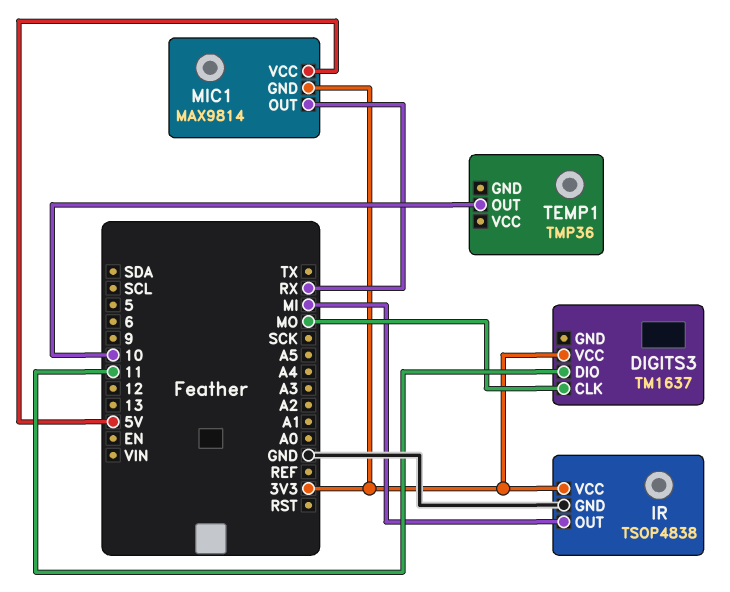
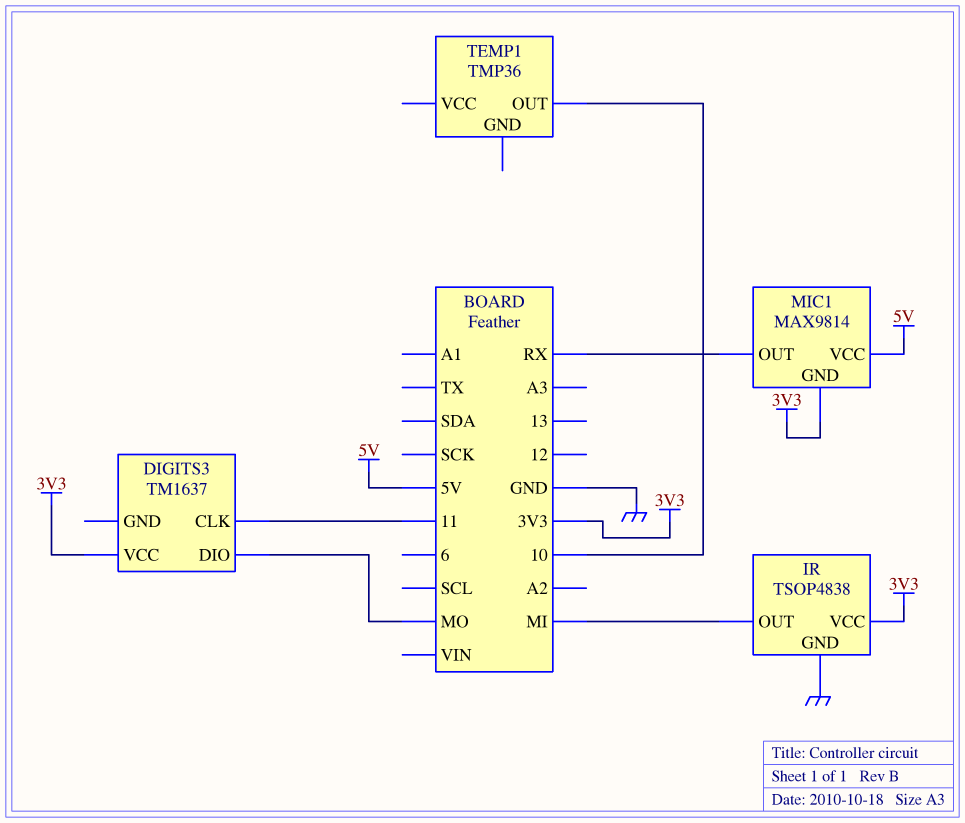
DIGITS3 pin CLK: MO -> 11
DIGITS3 pin DIO: 11 -> MO

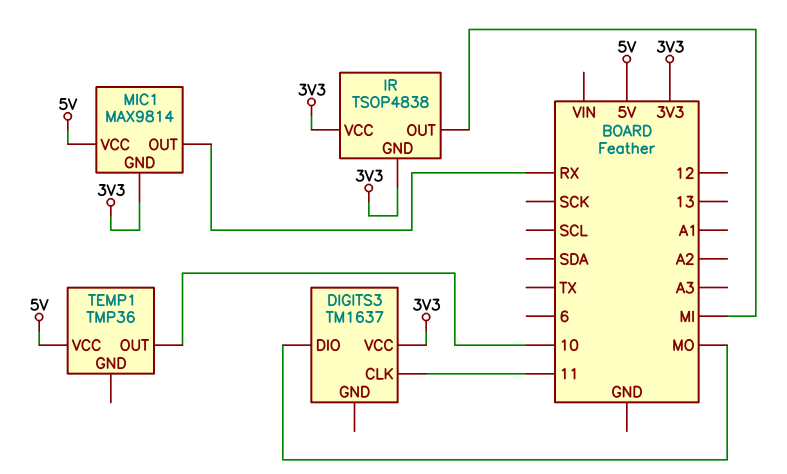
IR pin GND: GND -> 3V3
TEMP1 pin VCC: none -> 5V

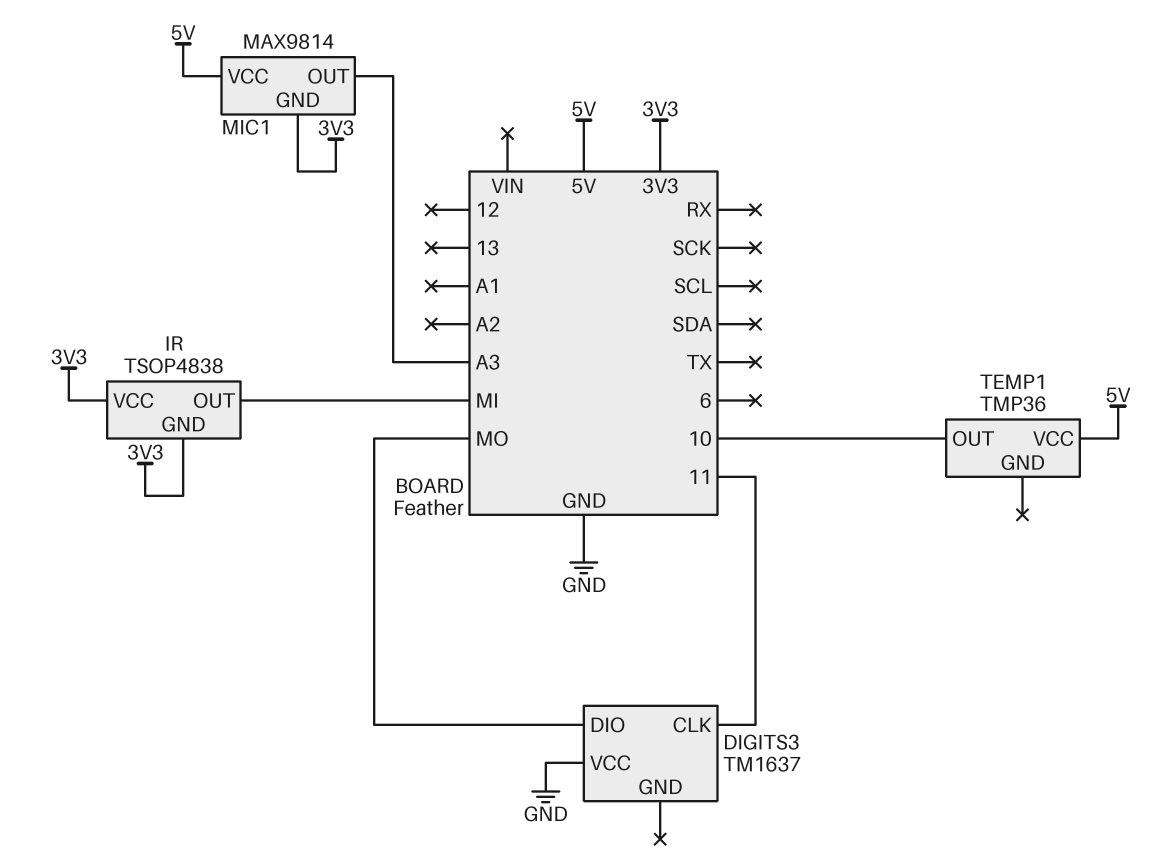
DIGITS3 pin VCC: 3V3 -> GND
MIC1 pin OUT: RX -> A3

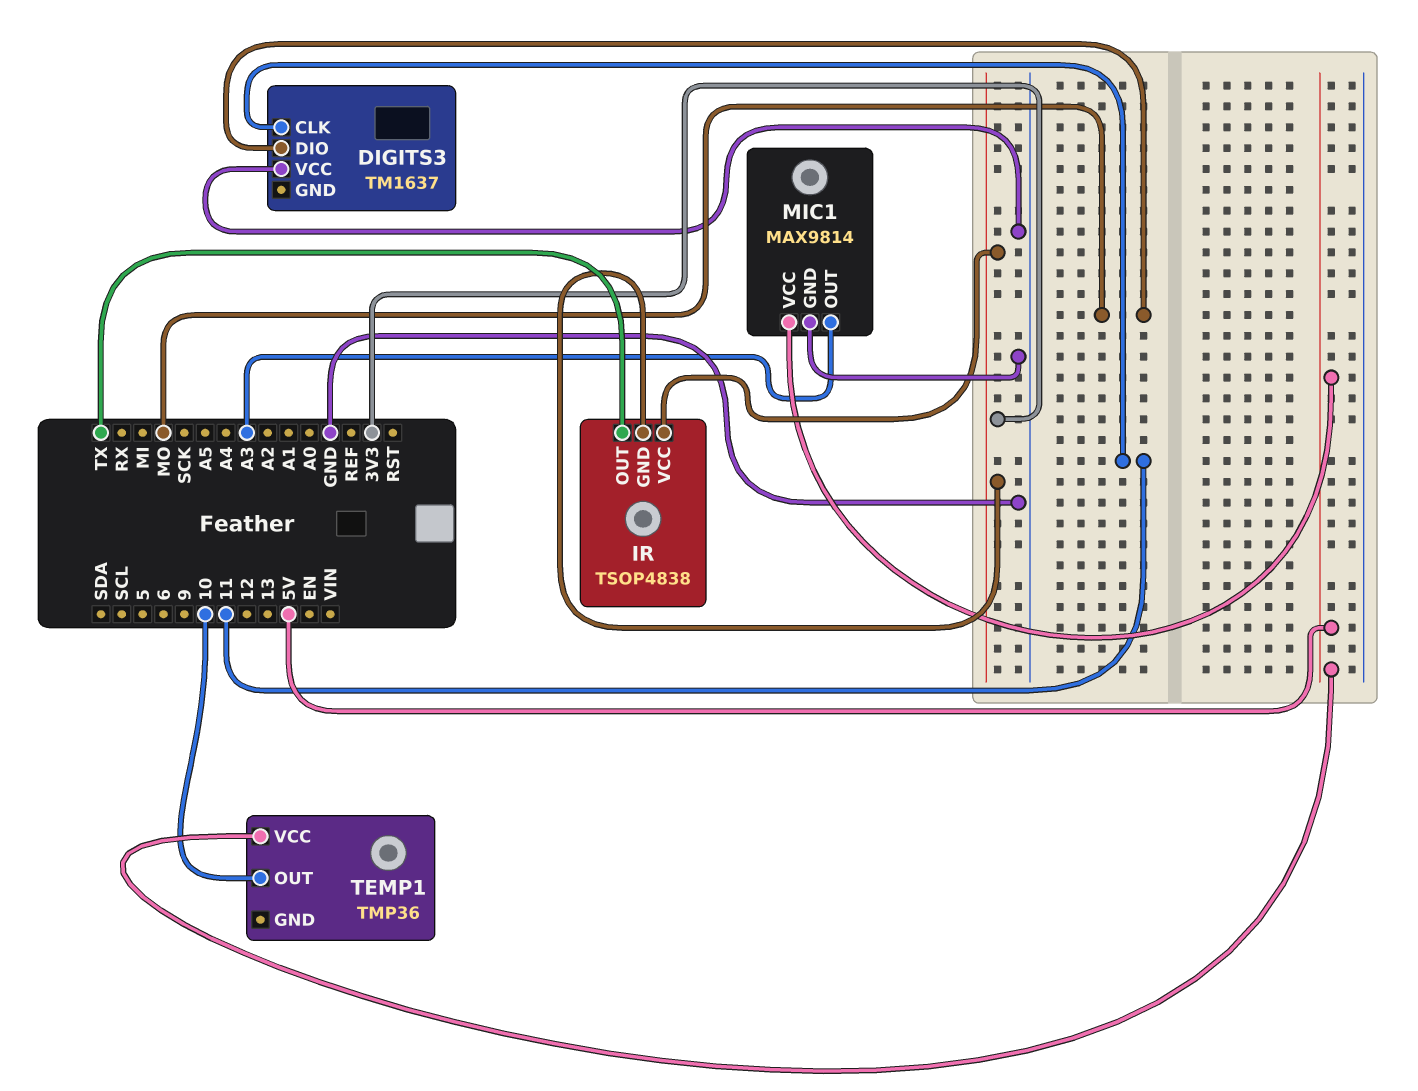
IR pin OUT: MI -> TX
MIC1 pin GND: 3V3 -> GND

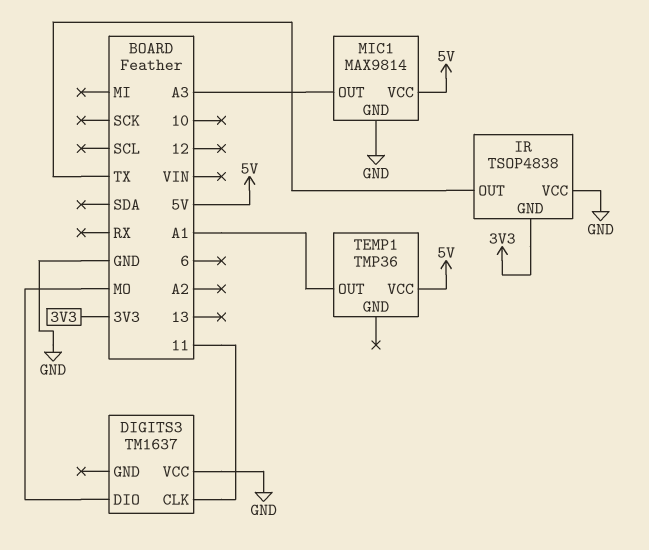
IR pin VCC: 3V3 -> GND
TEMP1 pin OUT: 10 -> A1

